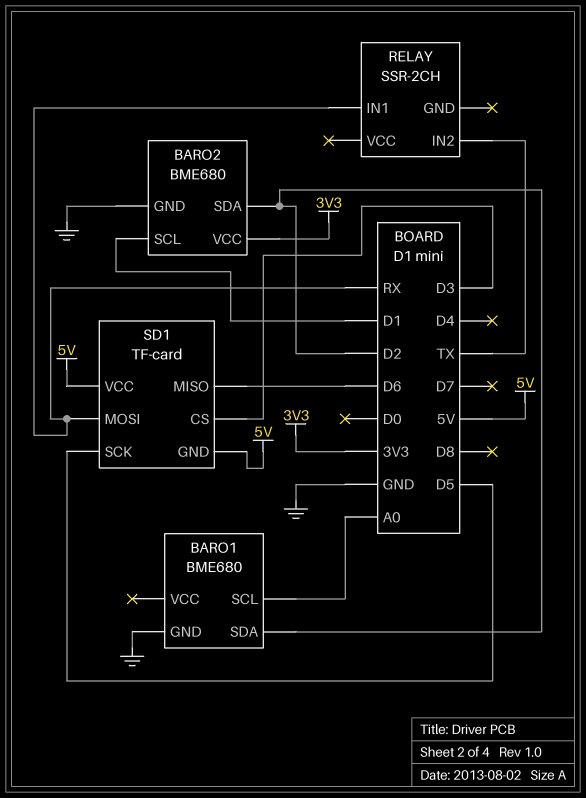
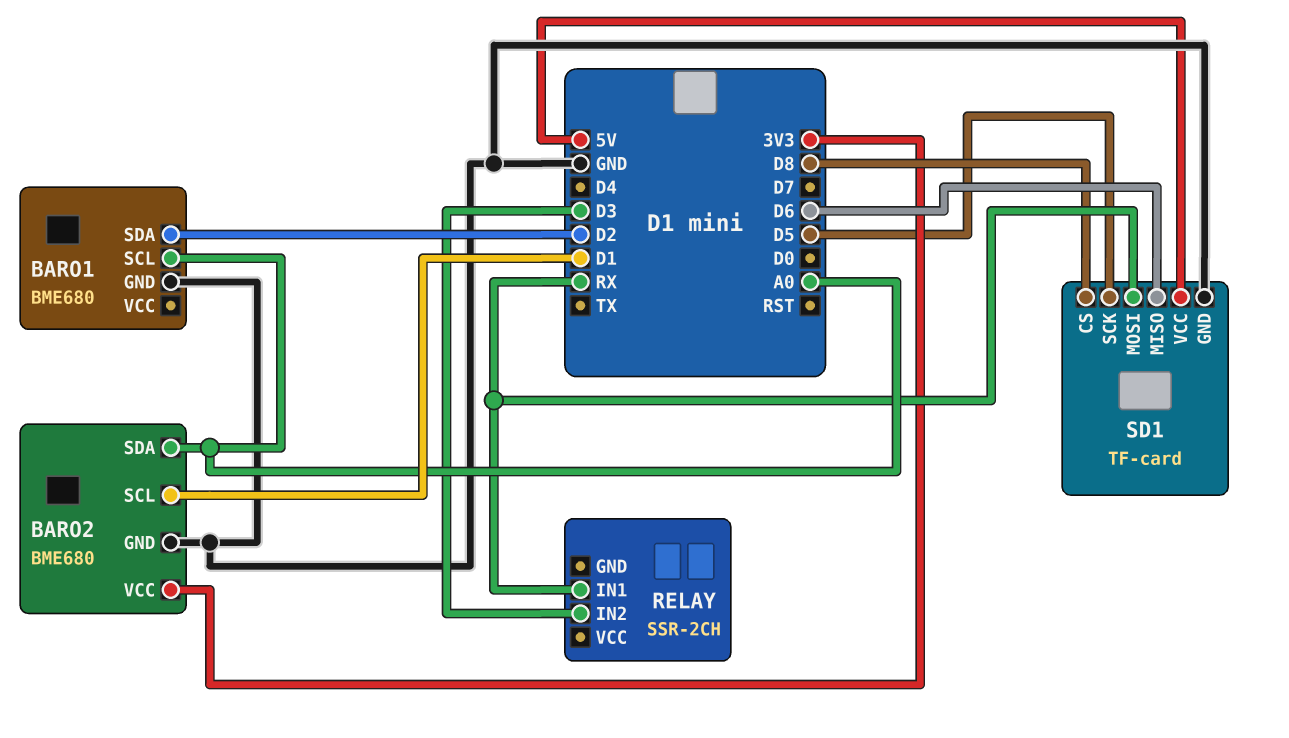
BARO2 pin SDA: D2 -> A0
RELAY pin IN2: TX -> D3
SD1 pin CS: D3 -> D8
SD1 pin GND: 5V -> GND

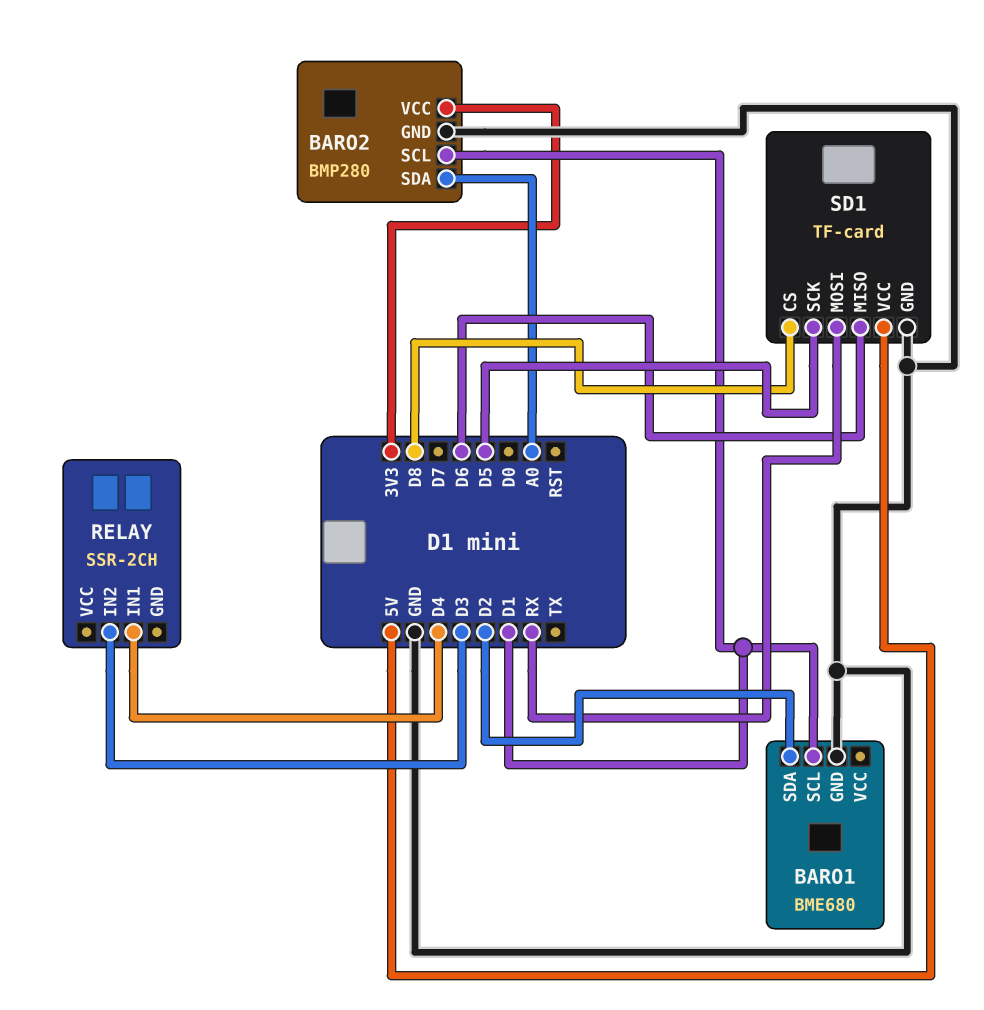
BARO1 pin SCL: A0 -> D1
BARO2: BME680 -> BMP280
RELAY pin IN1: RX -> D4

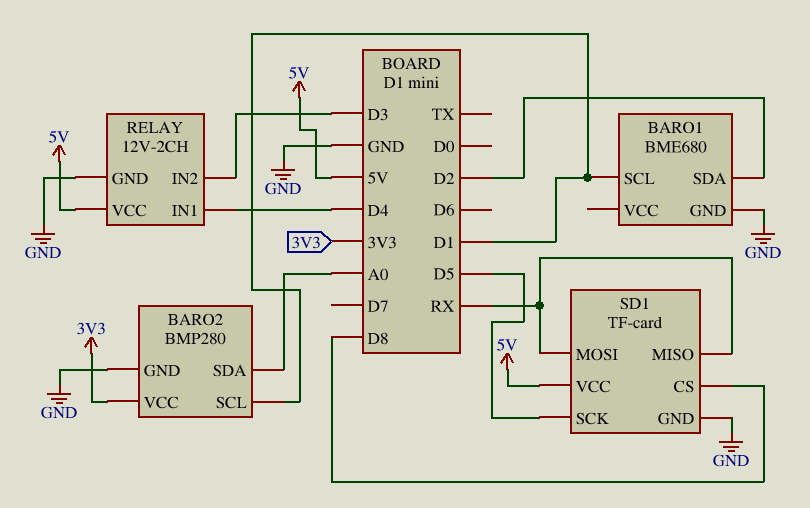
RELAY: SSR-2CH -> 12V-2CH
RELAY pin GND: none -> GND
RELAY pin VCC: none -> 5V
SD1 pin MISO: D6 -> RX

